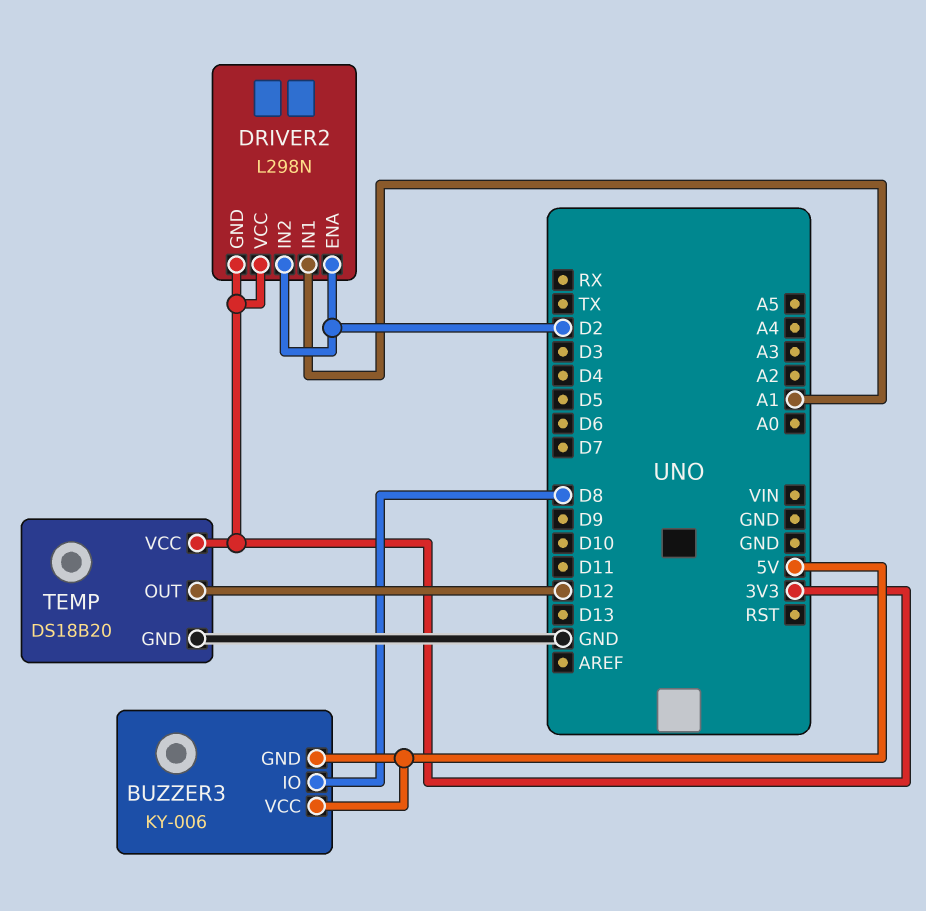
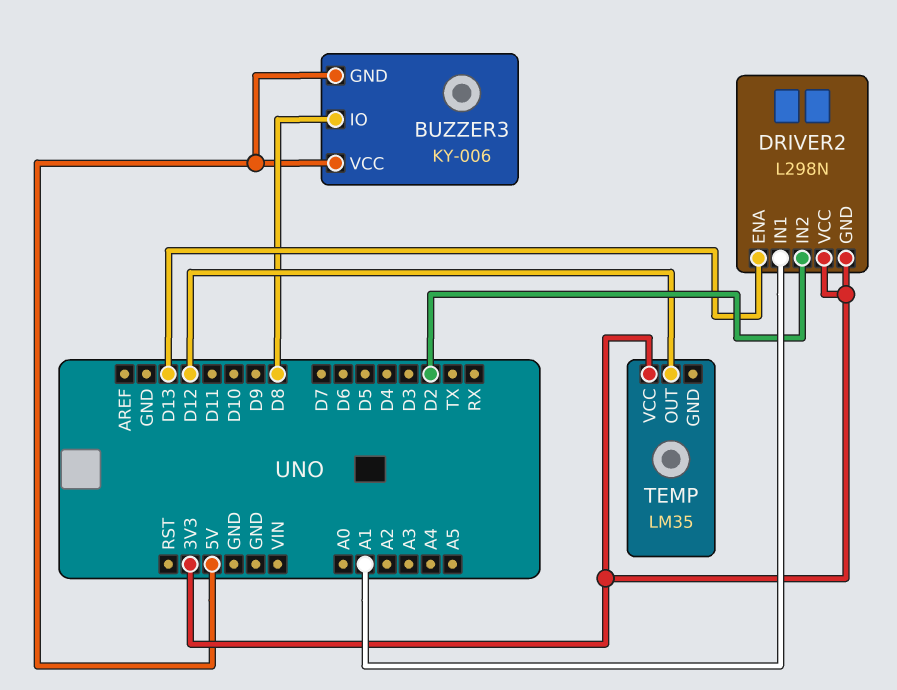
DRIVER2 pin ENA: D2 -> D13
TEMP: DS18B20 -> LM35
TEMP pin GND: GND -> none

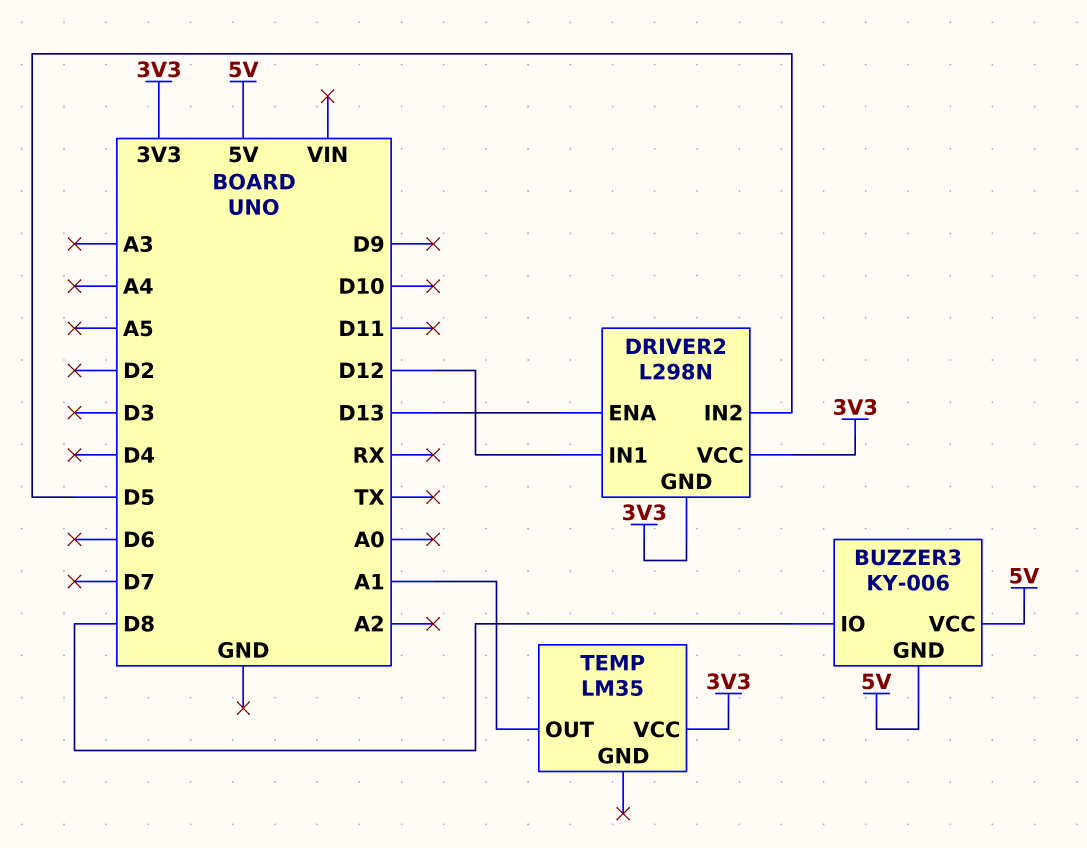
DRIVER2 pin IN1: A1 -> D12
DRIVER2 pin IN2: D2 -> D5
TEMP pin OUT: D12 -> A1

